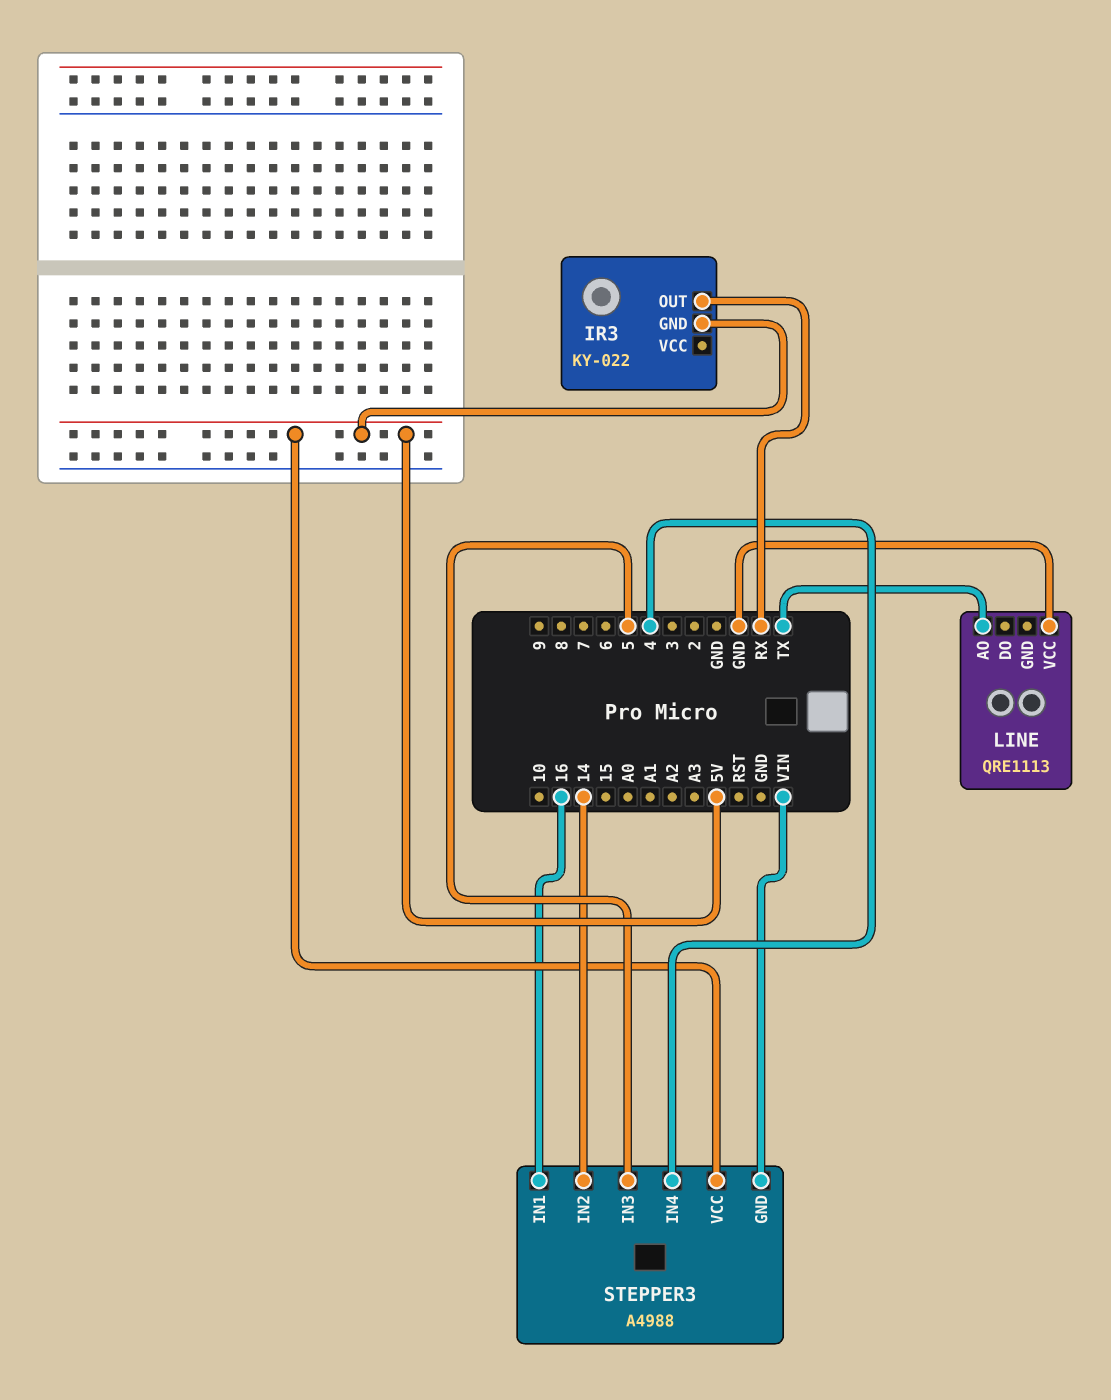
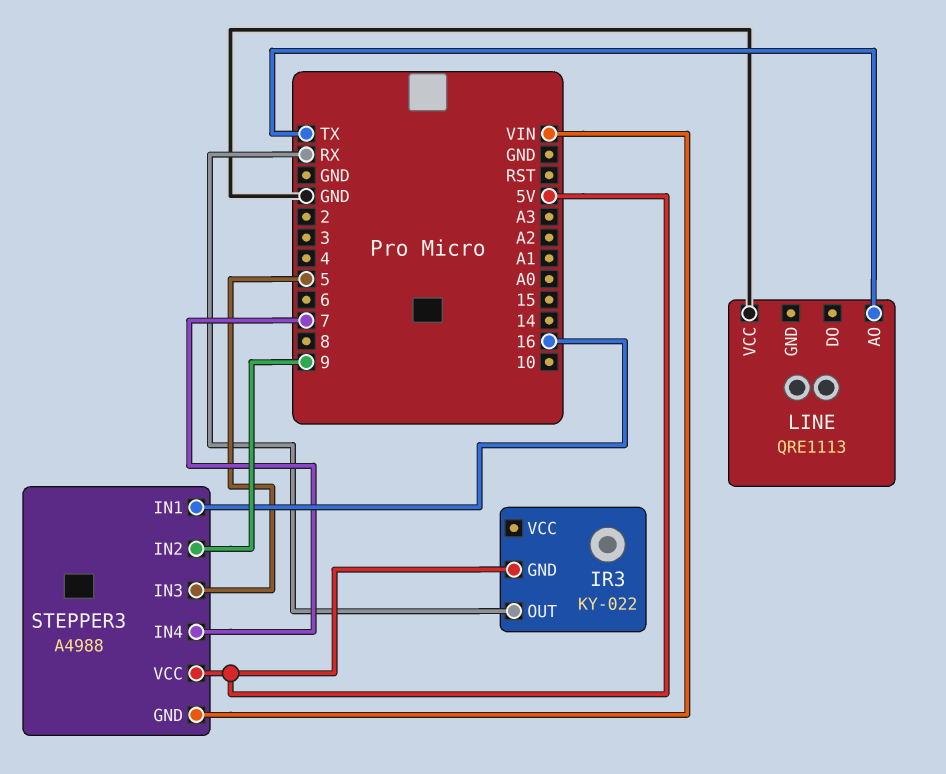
STEPPER3 pin IN2: 14 -> 9
STEPPER3 pin IN4: 4 -> 7

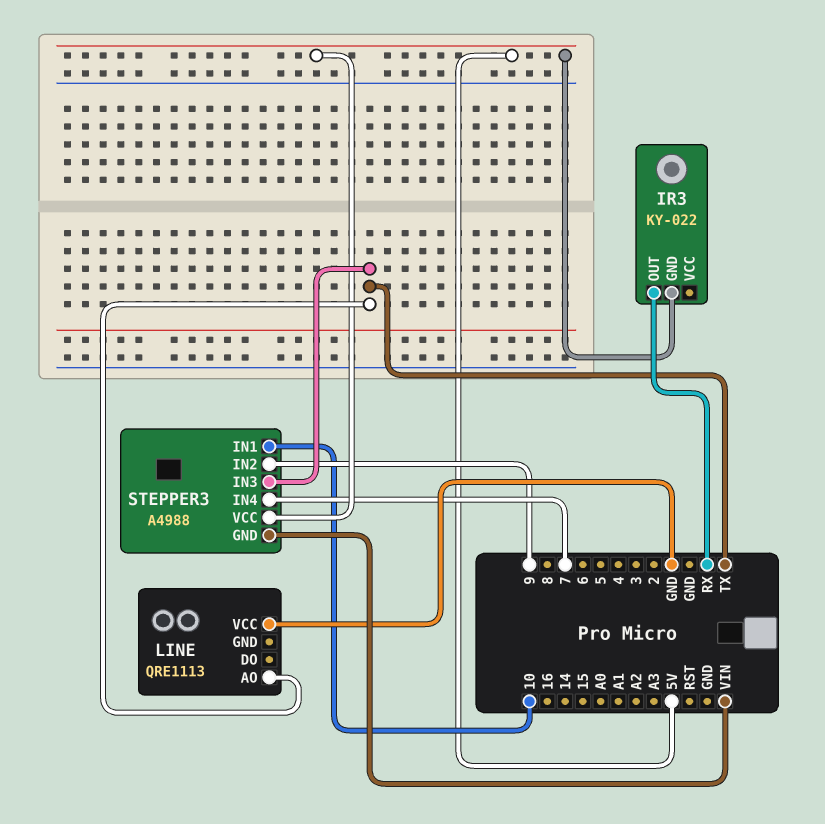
STEPPER3 pin IN1: 16 -> 10
STEPPER3 pin IN3: 5 -> TX

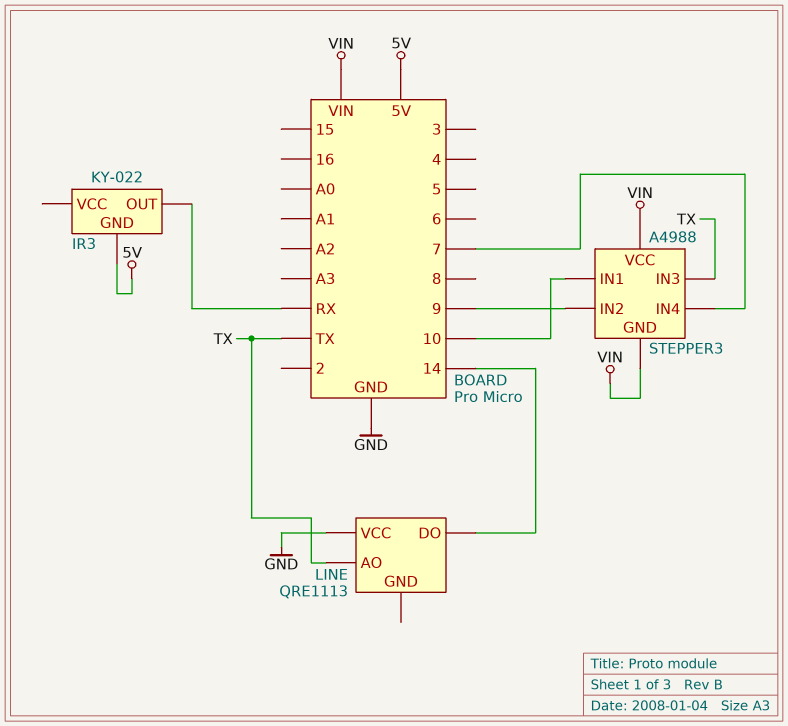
LINE pin DO: none -> 14
STEPPER3 pin VCC: 5V -> VIN

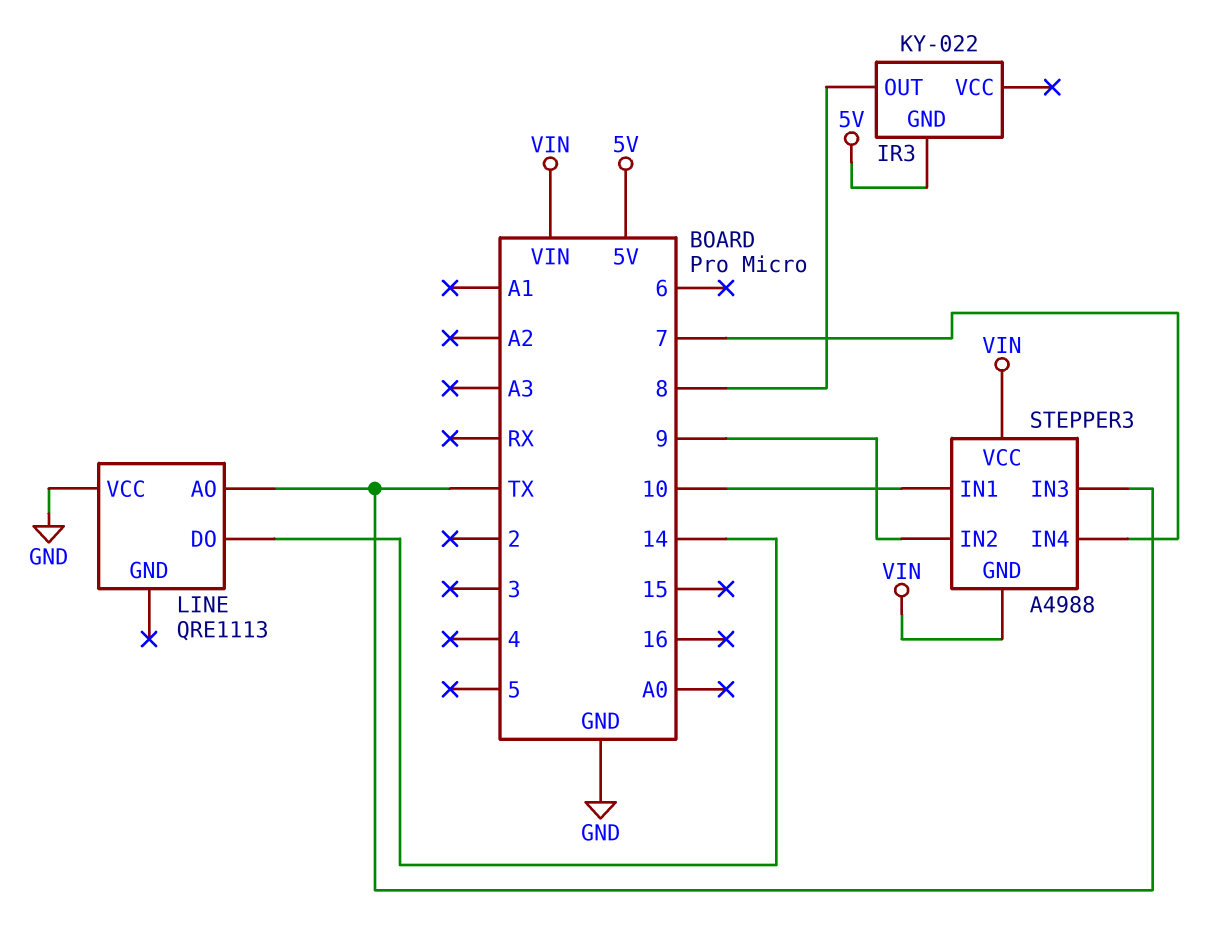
IR3 pin OUT: RX -> 8

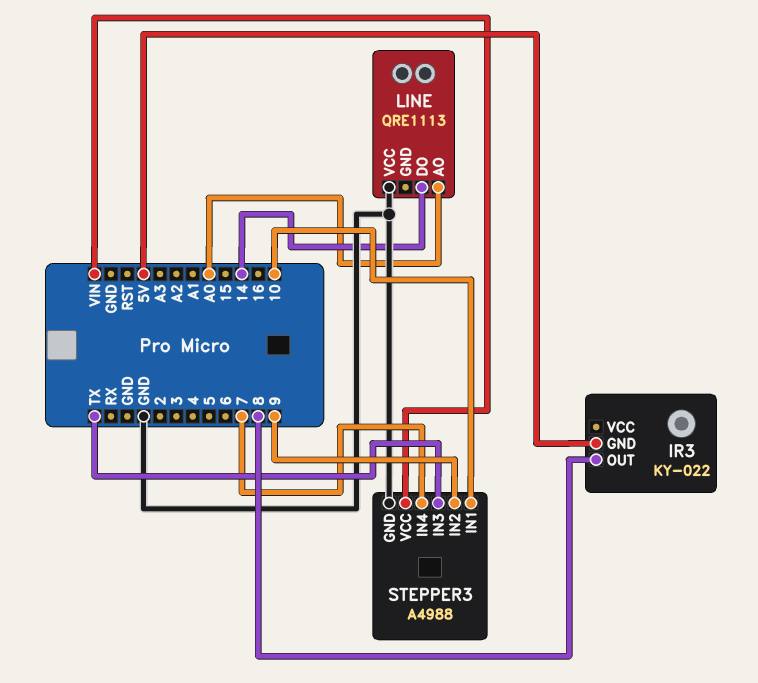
LINE pin AO: TX -> A0
STEPPER3 pin GND: VIN -> GND

